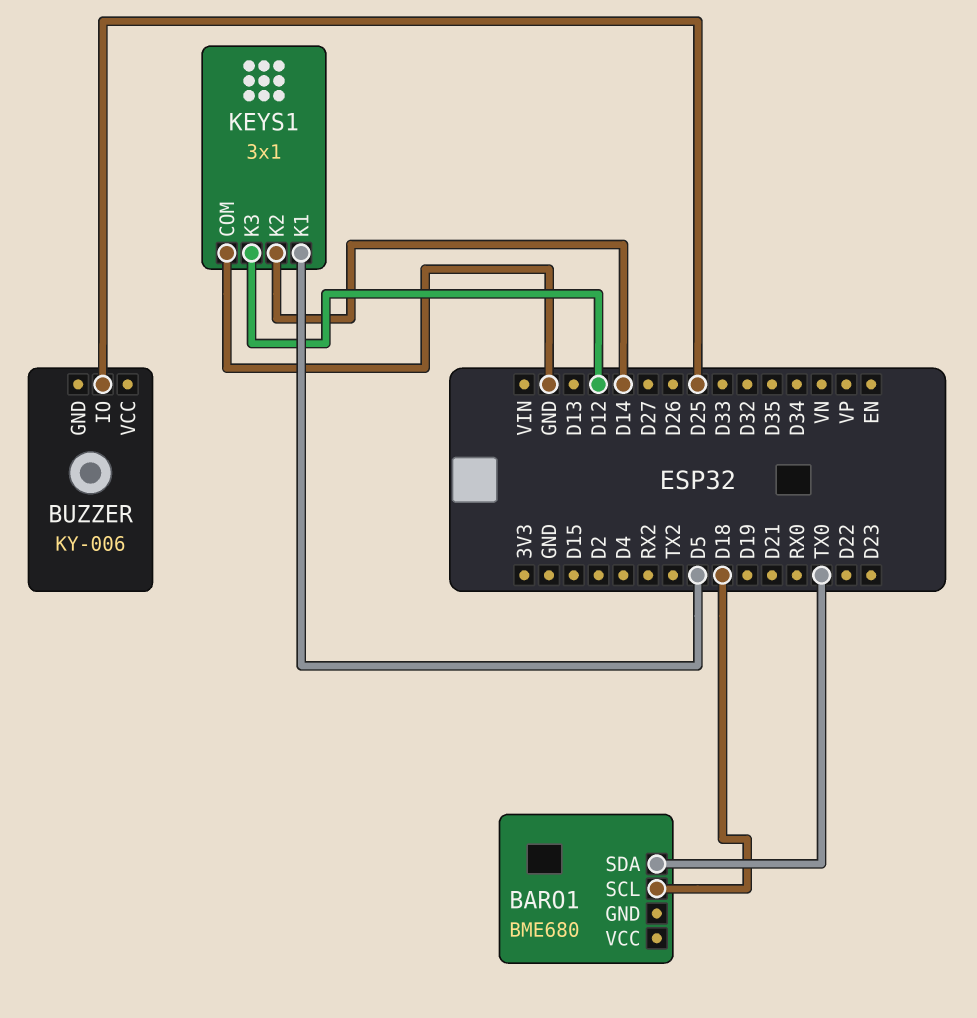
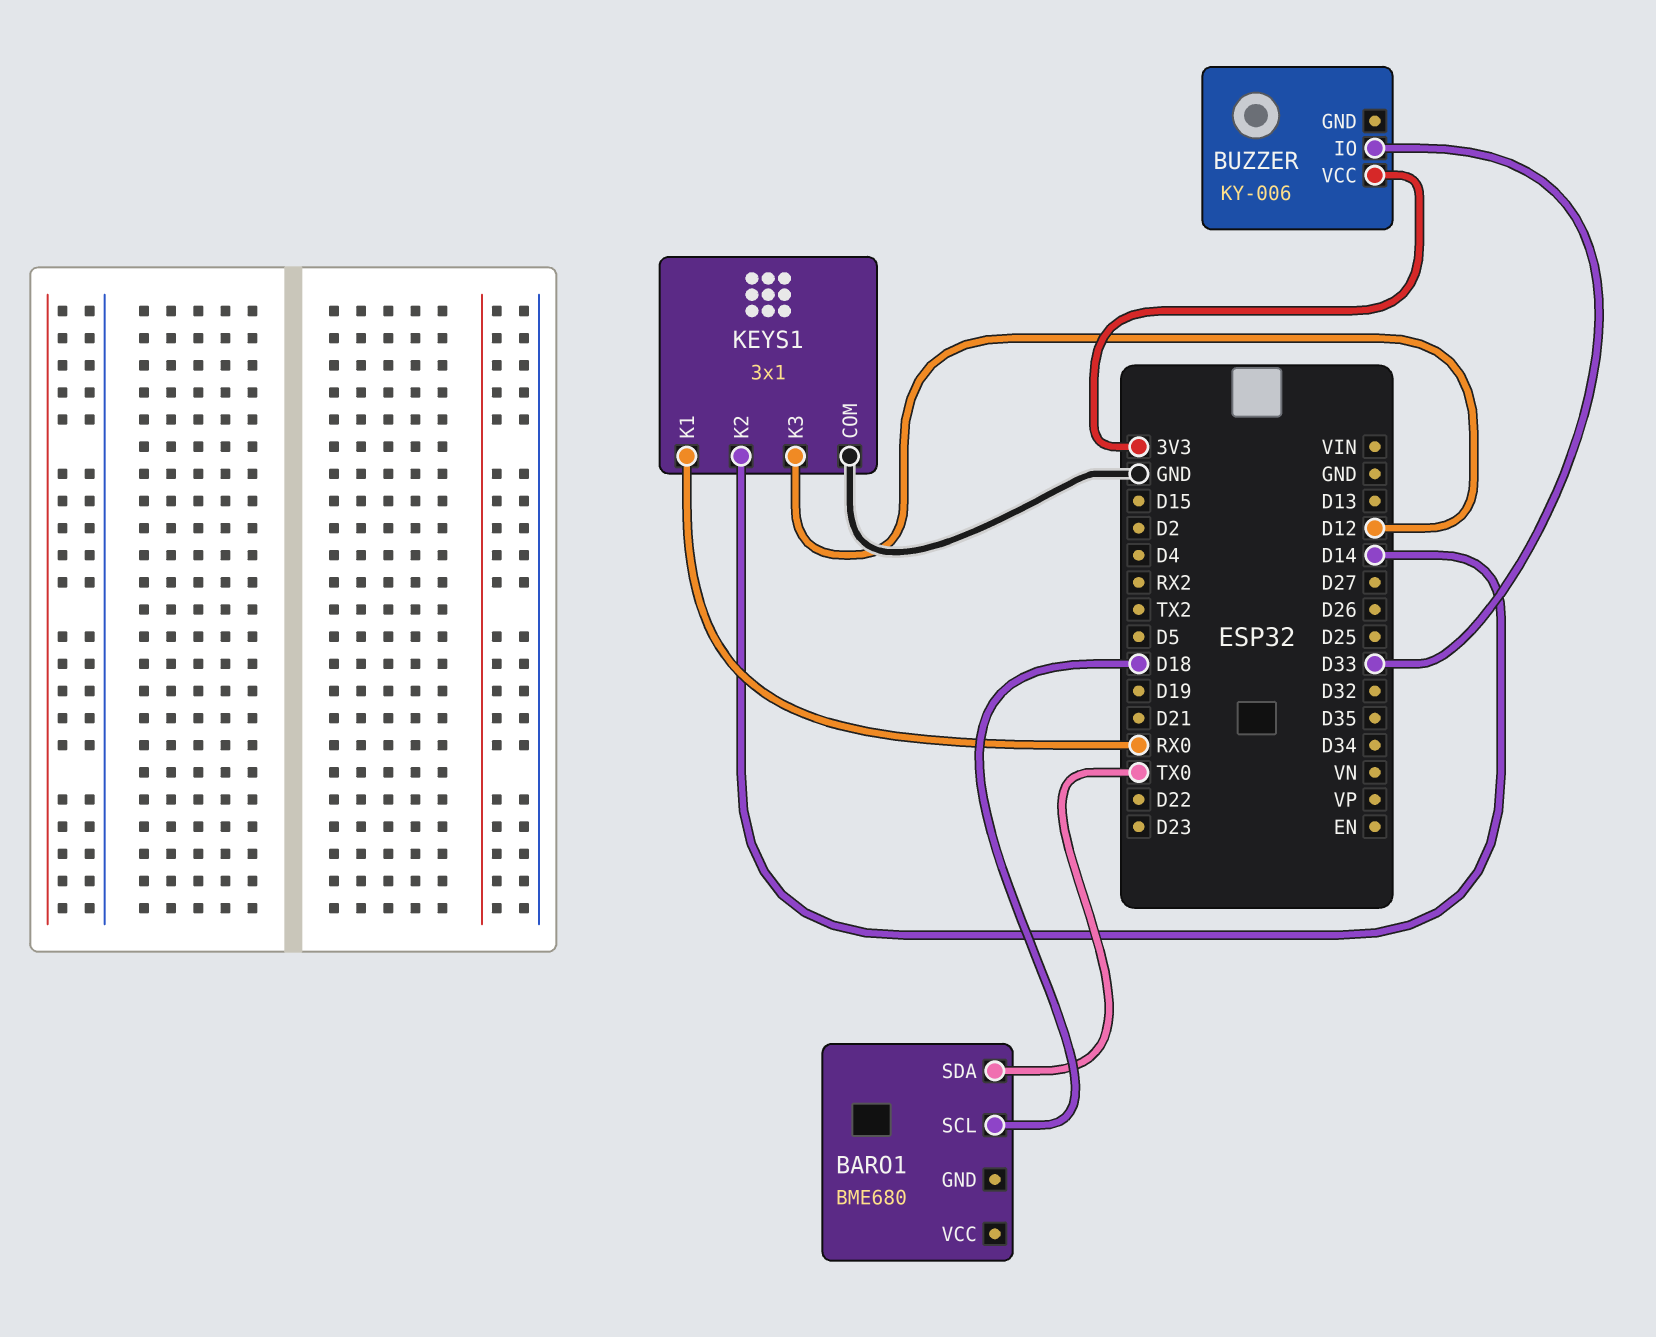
BUZZER pin IO: D25 -> D33
BUZZER pin VCC: none -> 3V3
KEYS1 pin K1: D5 -> RX0

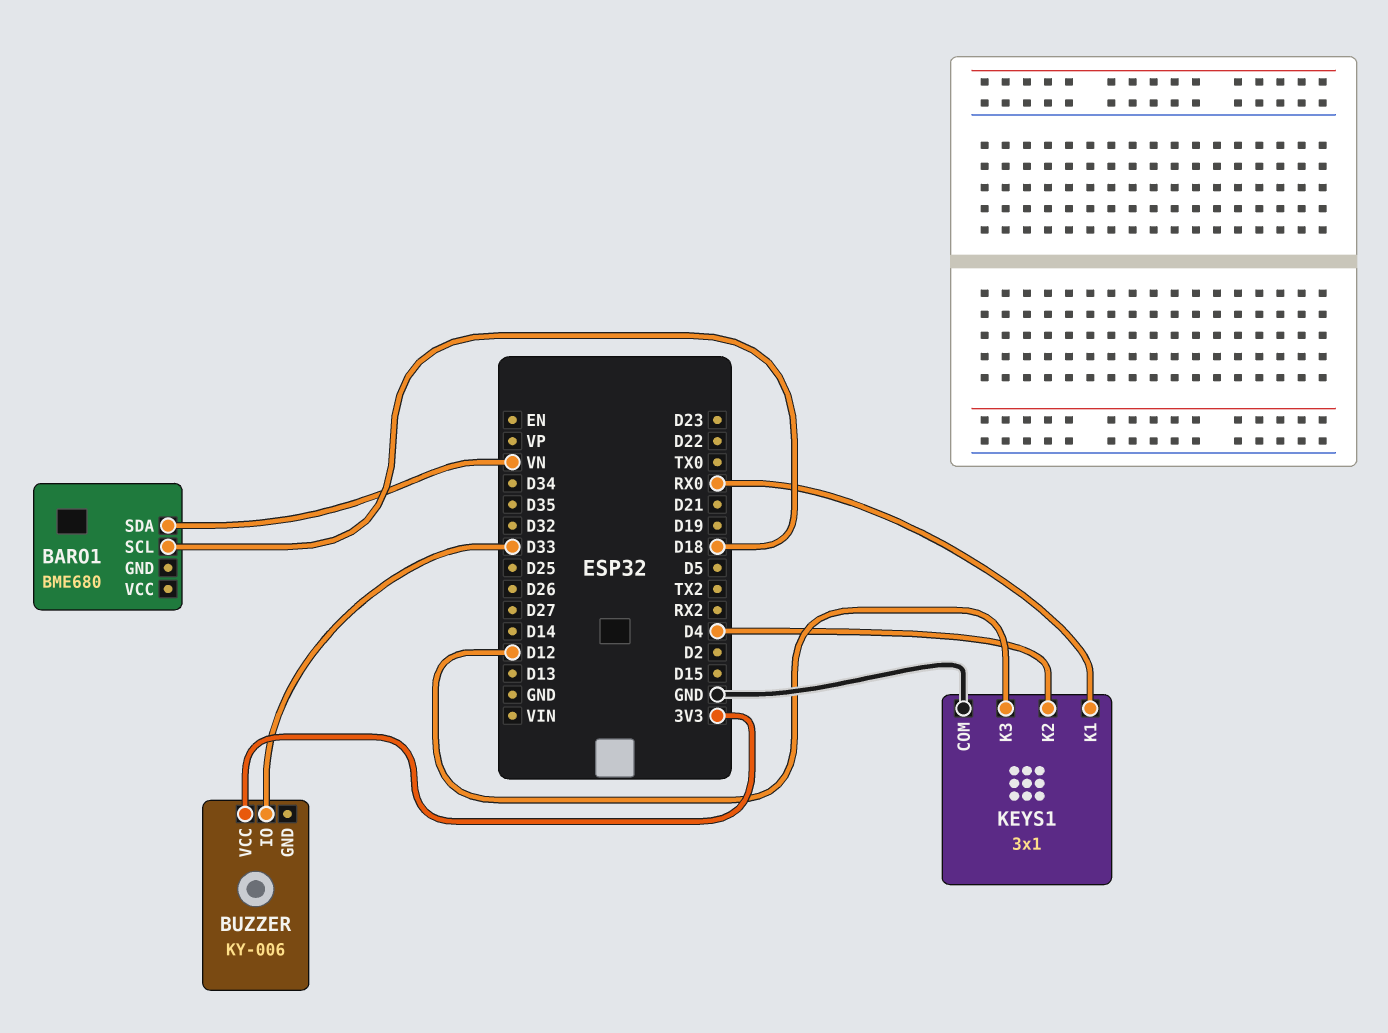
BARO1 pin SDA: TX0 -> VN
KEYS1 pin K2: D14 -> D4

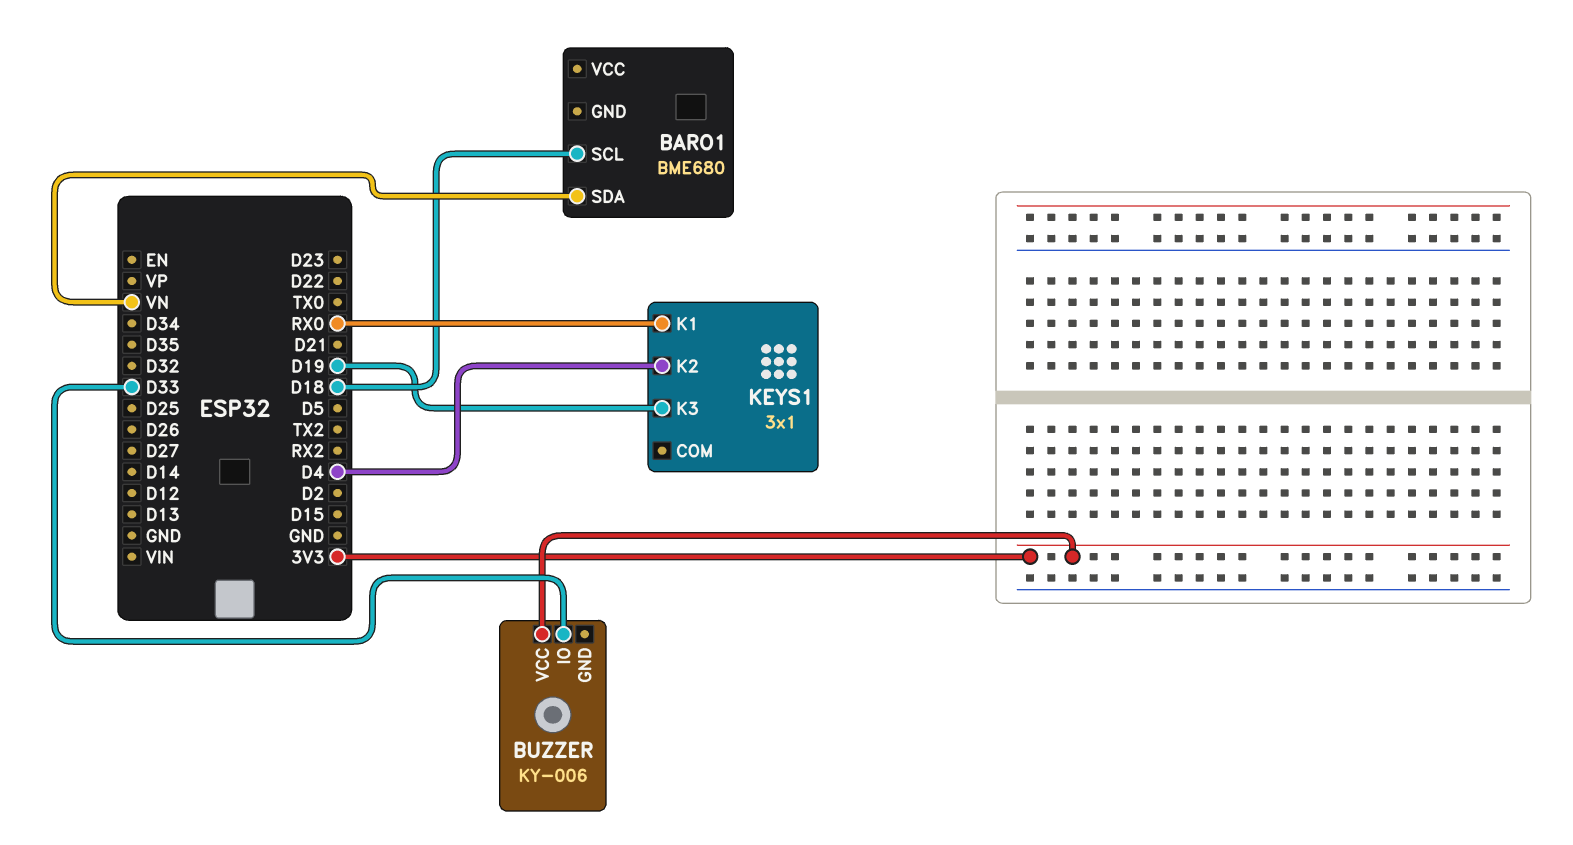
KEYS1 pin COM: GND -> none
KEYS1 pin K3: D12 -> D19

